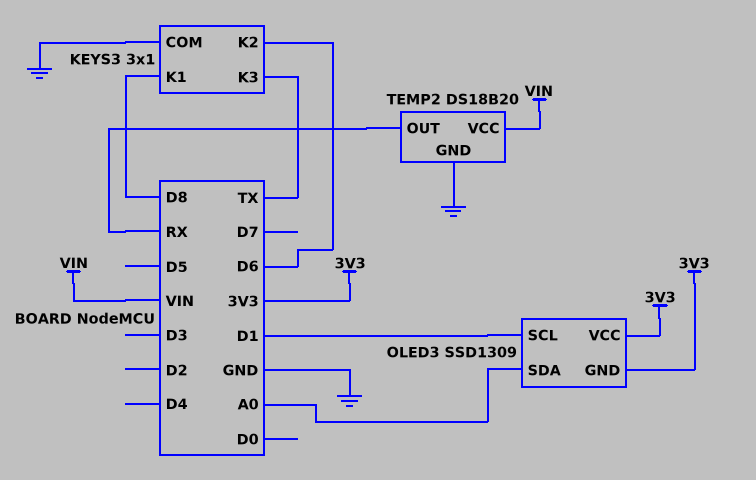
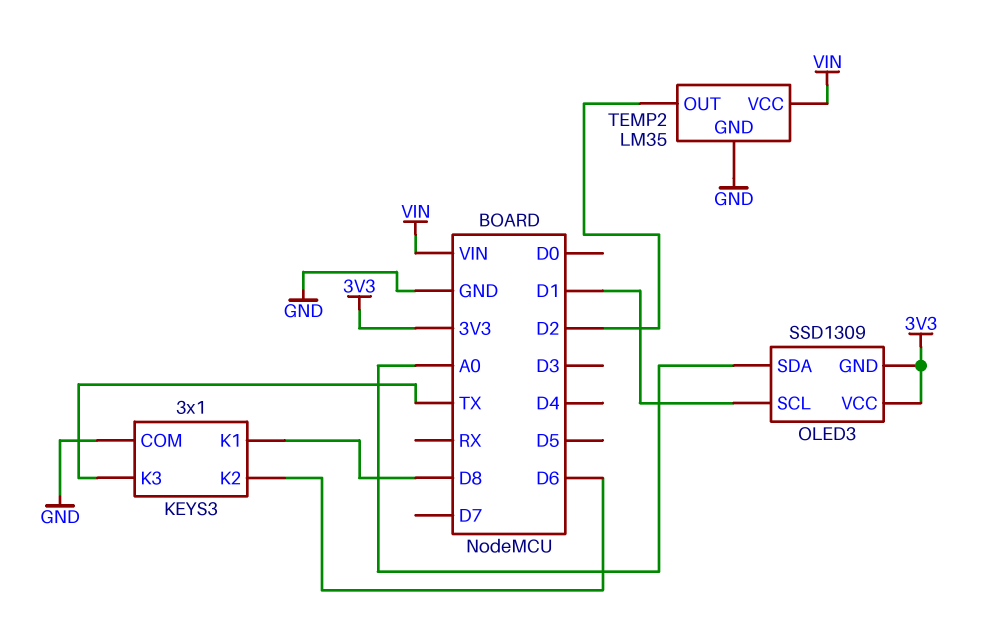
TEMP2: DS18B20 -> LM35
TEMP2 pin OUT: RX -> D2

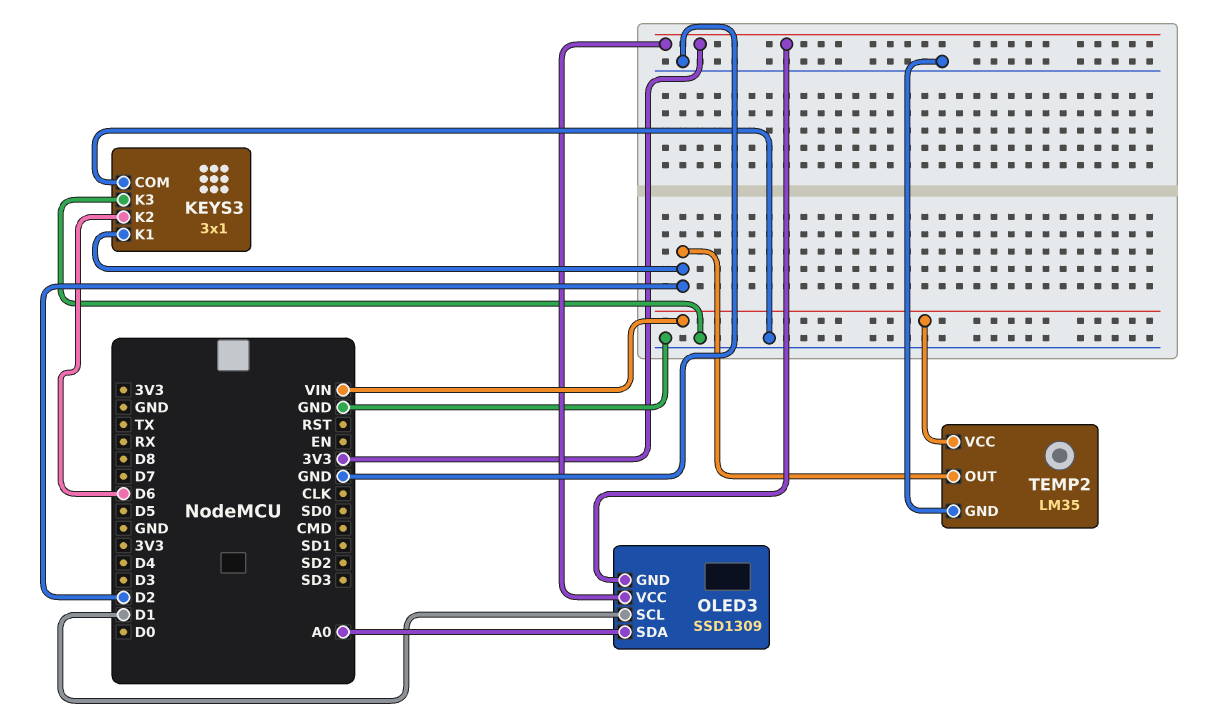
KEYS3 pin K1: D8 -> D2
KEYS3 pin K3: TX -> GND

